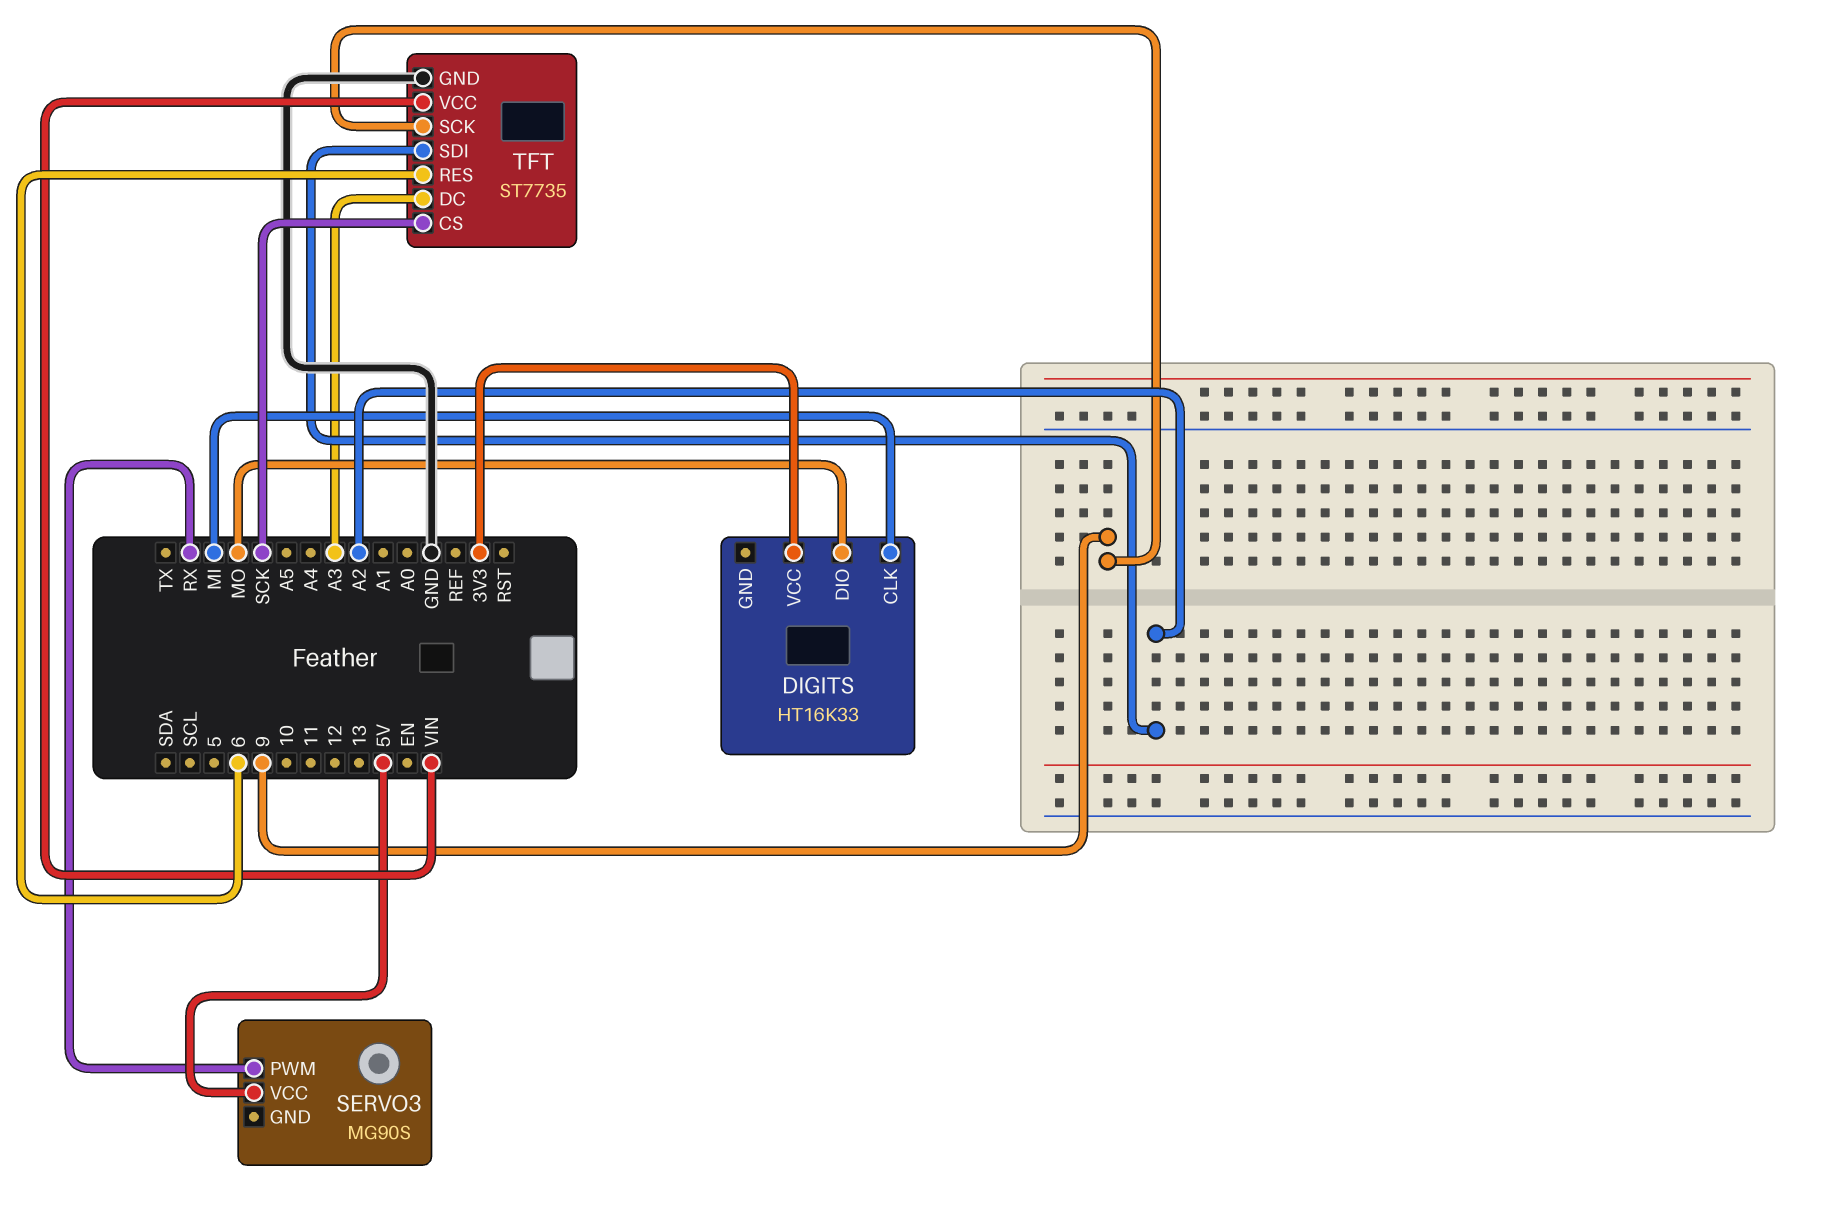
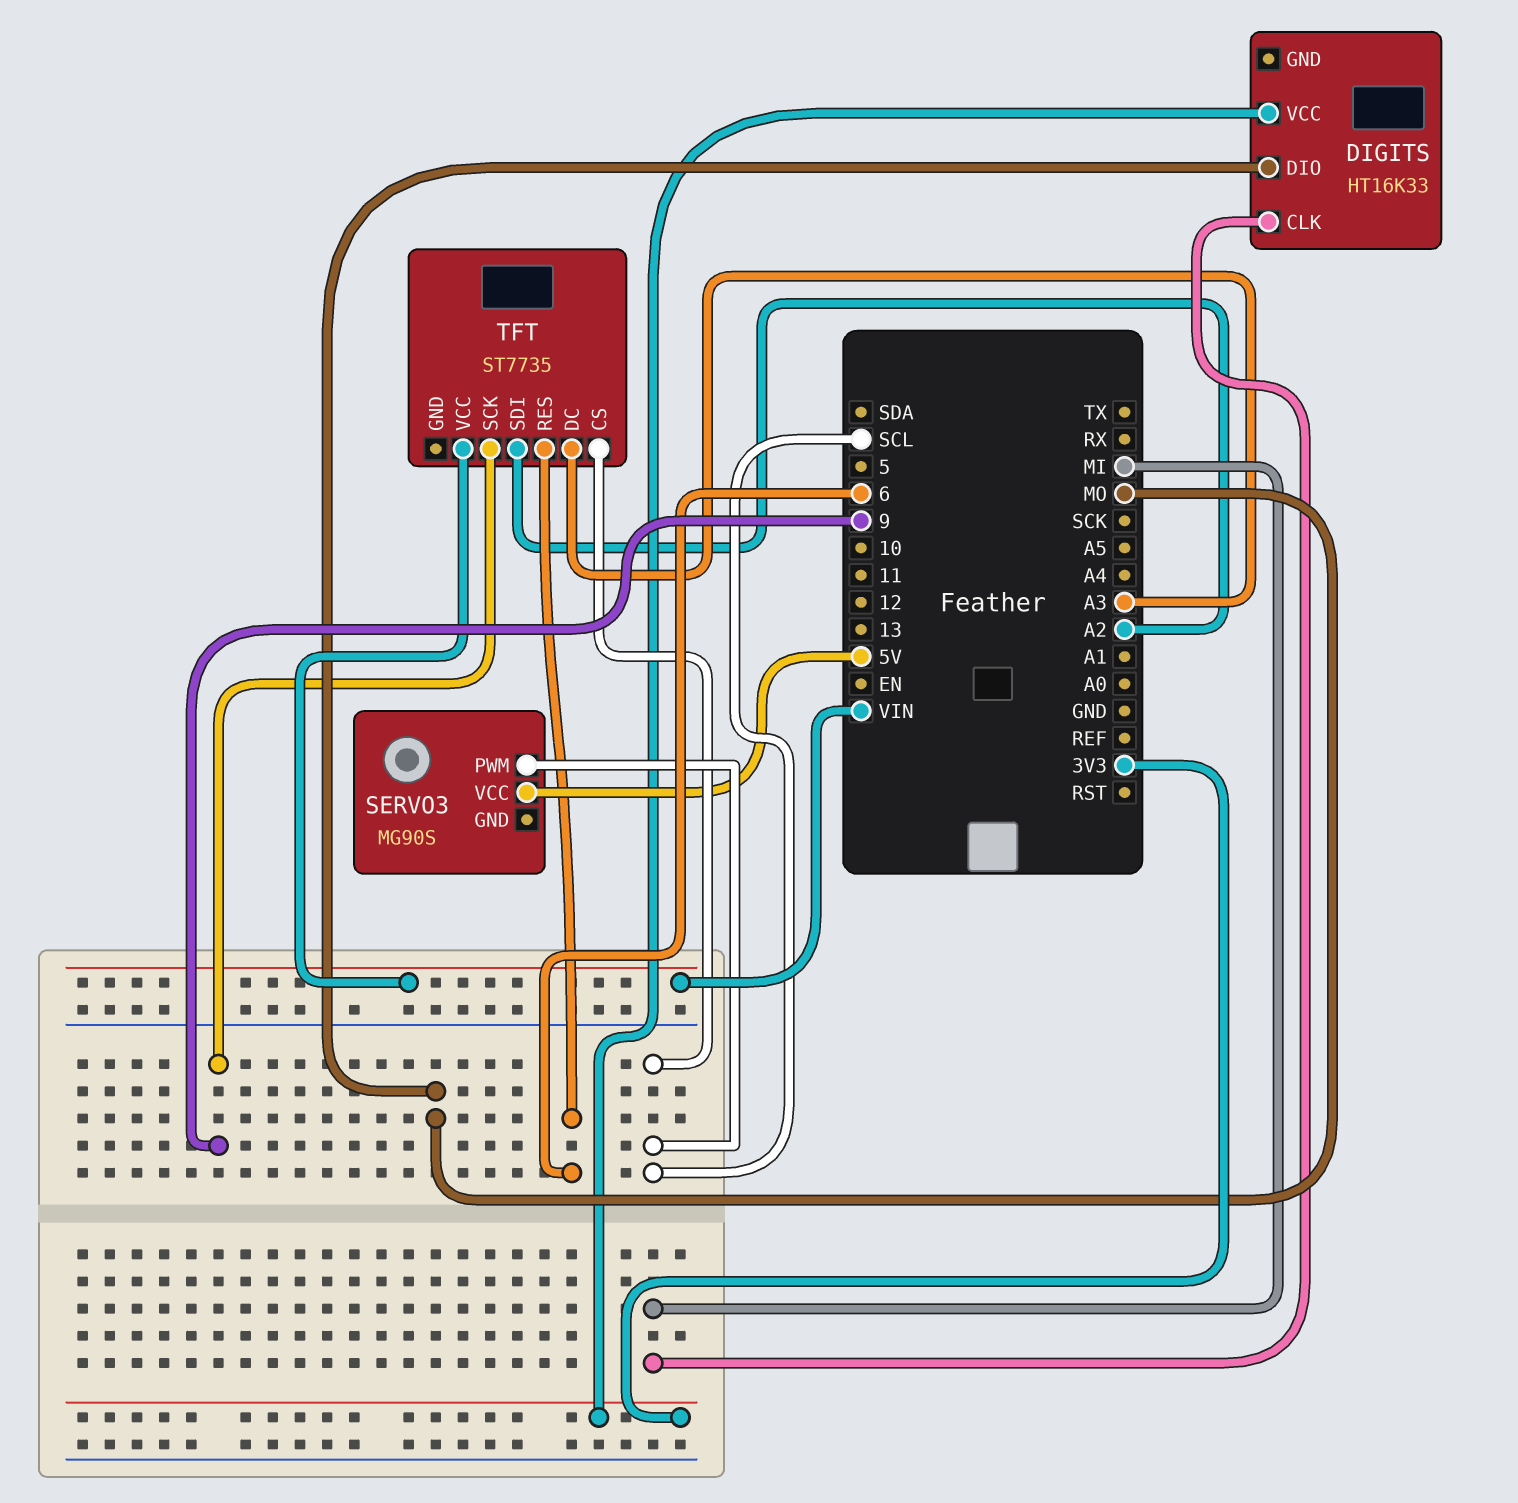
SERVO3 pin PWM: RX -> SCL
TFT pin CS: SCK -> SCL
TFT pin GND: GND -> none

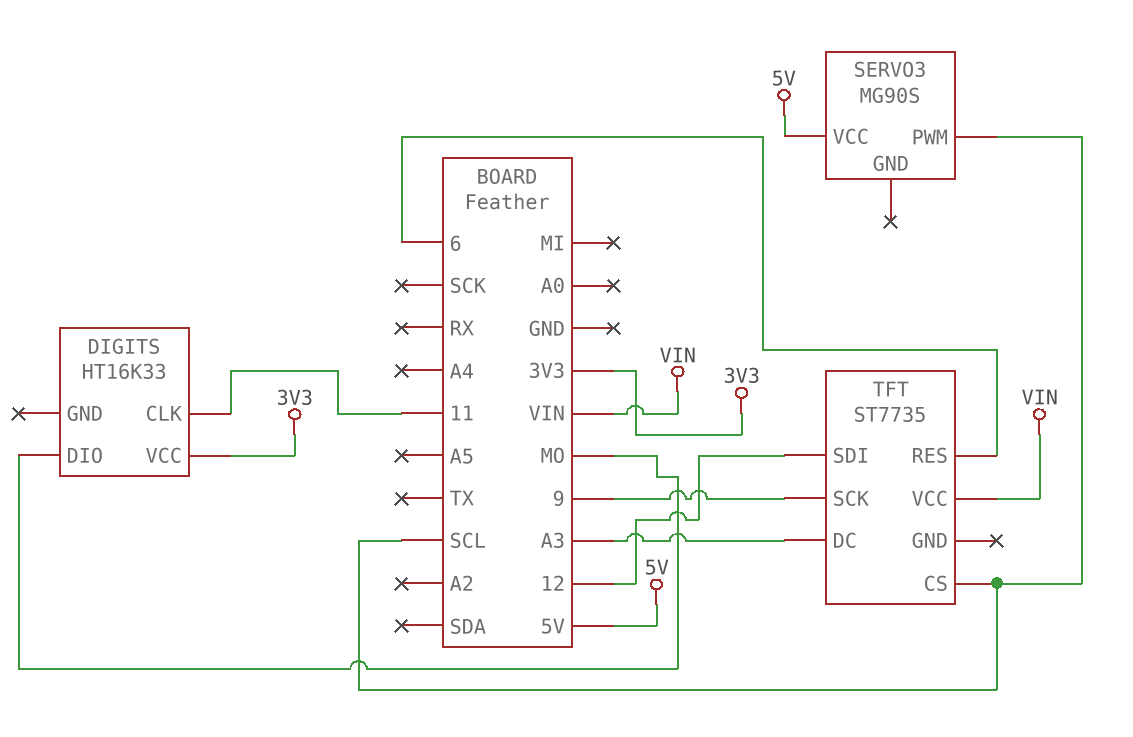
DIGITS pin CLK: MI -> 11
TFT pin SDI: A2 -> 12

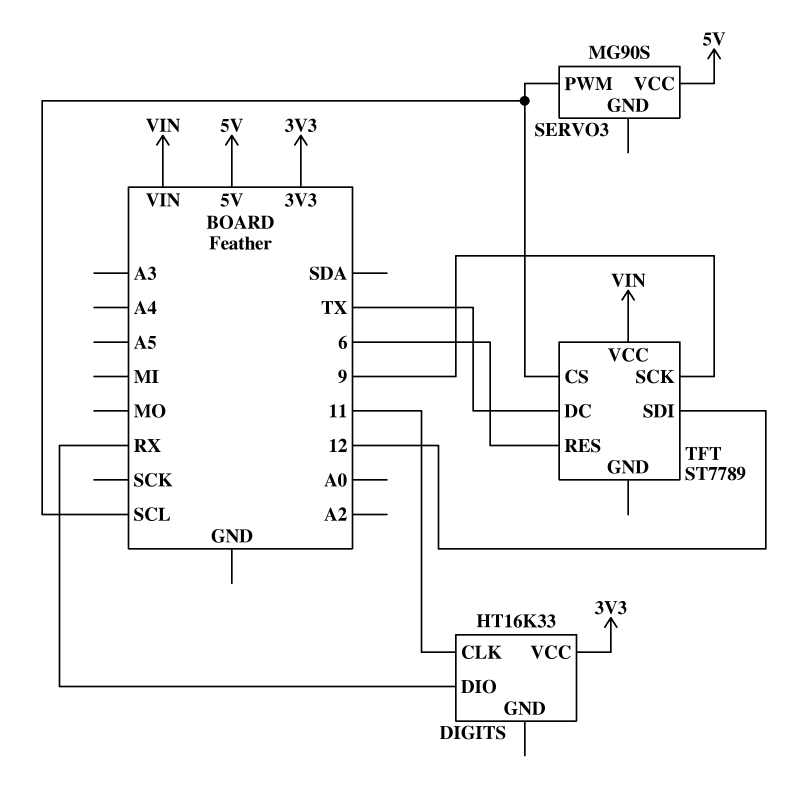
DIGITS pin DIO: MO -> RX
TFT: ST7735 -> ST7789
TFT pin DC: A3 -> TX

